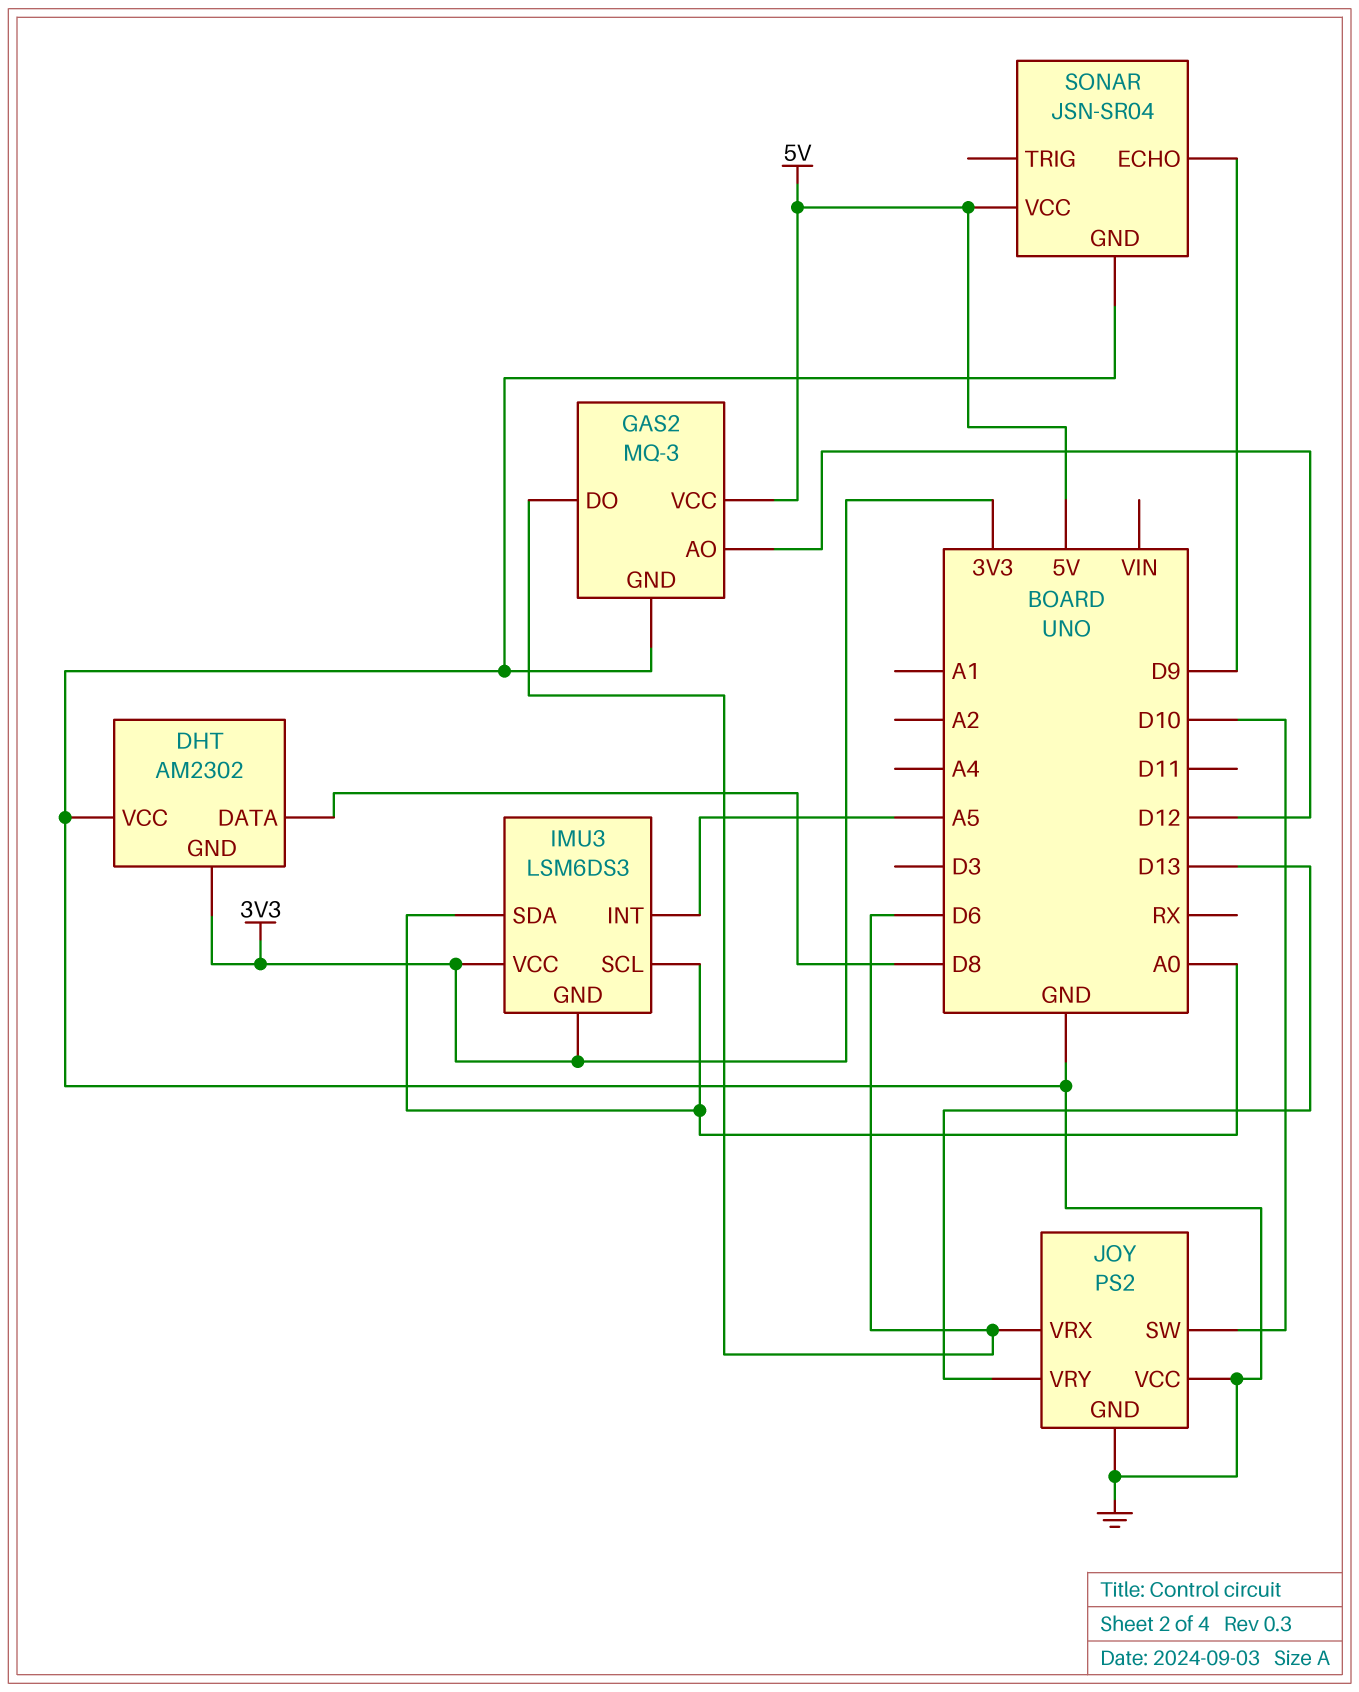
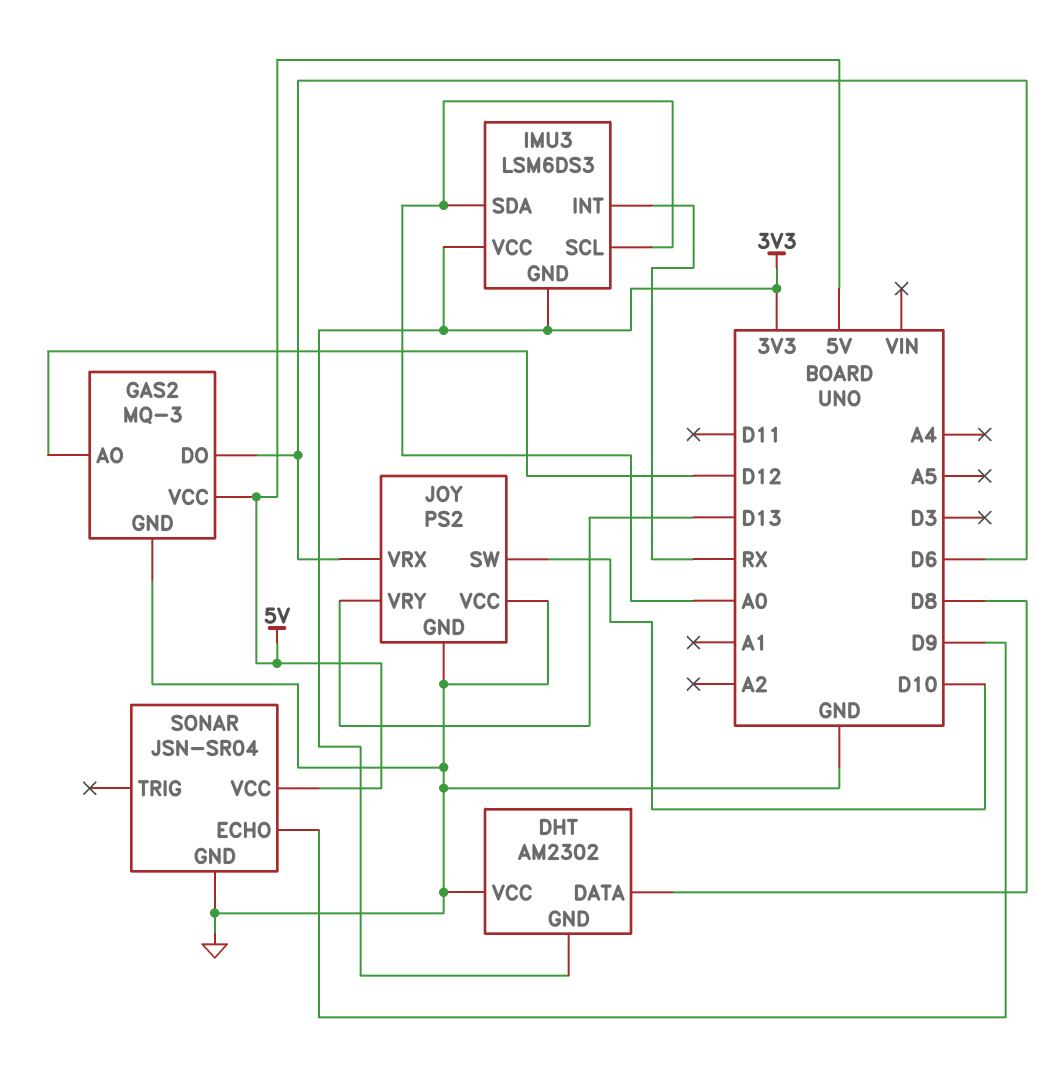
IMU3 pin INT: A5 -> RX

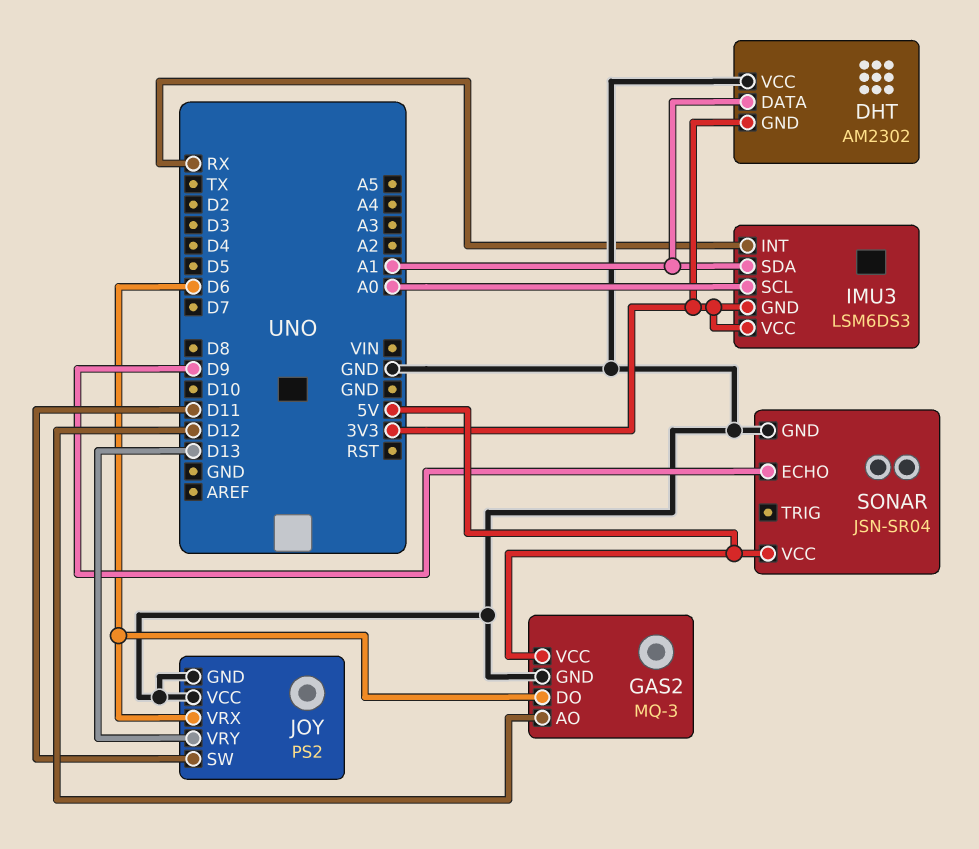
DHT pin DATA: D8 -> A1
IMU3 pin SDA: A0 -> A1
JOY pin SW: D10 -> D11

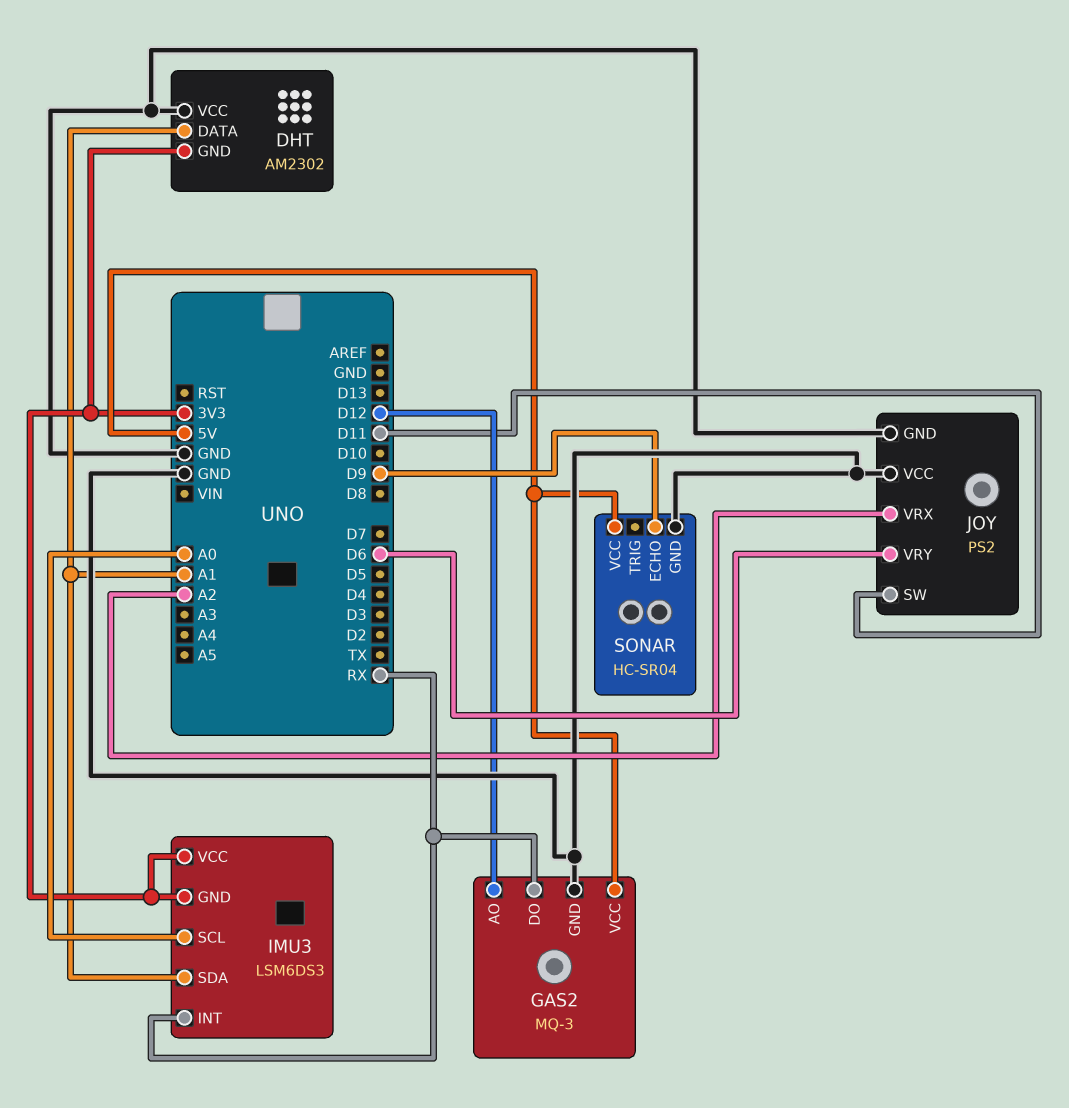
GAS2 pin DO: D6 -> RX
JOY pin VRX: D6 -> A2
JOY pin VRY: D13 -> D6
SONAR: JSN-SR04 -> HC-SR04

